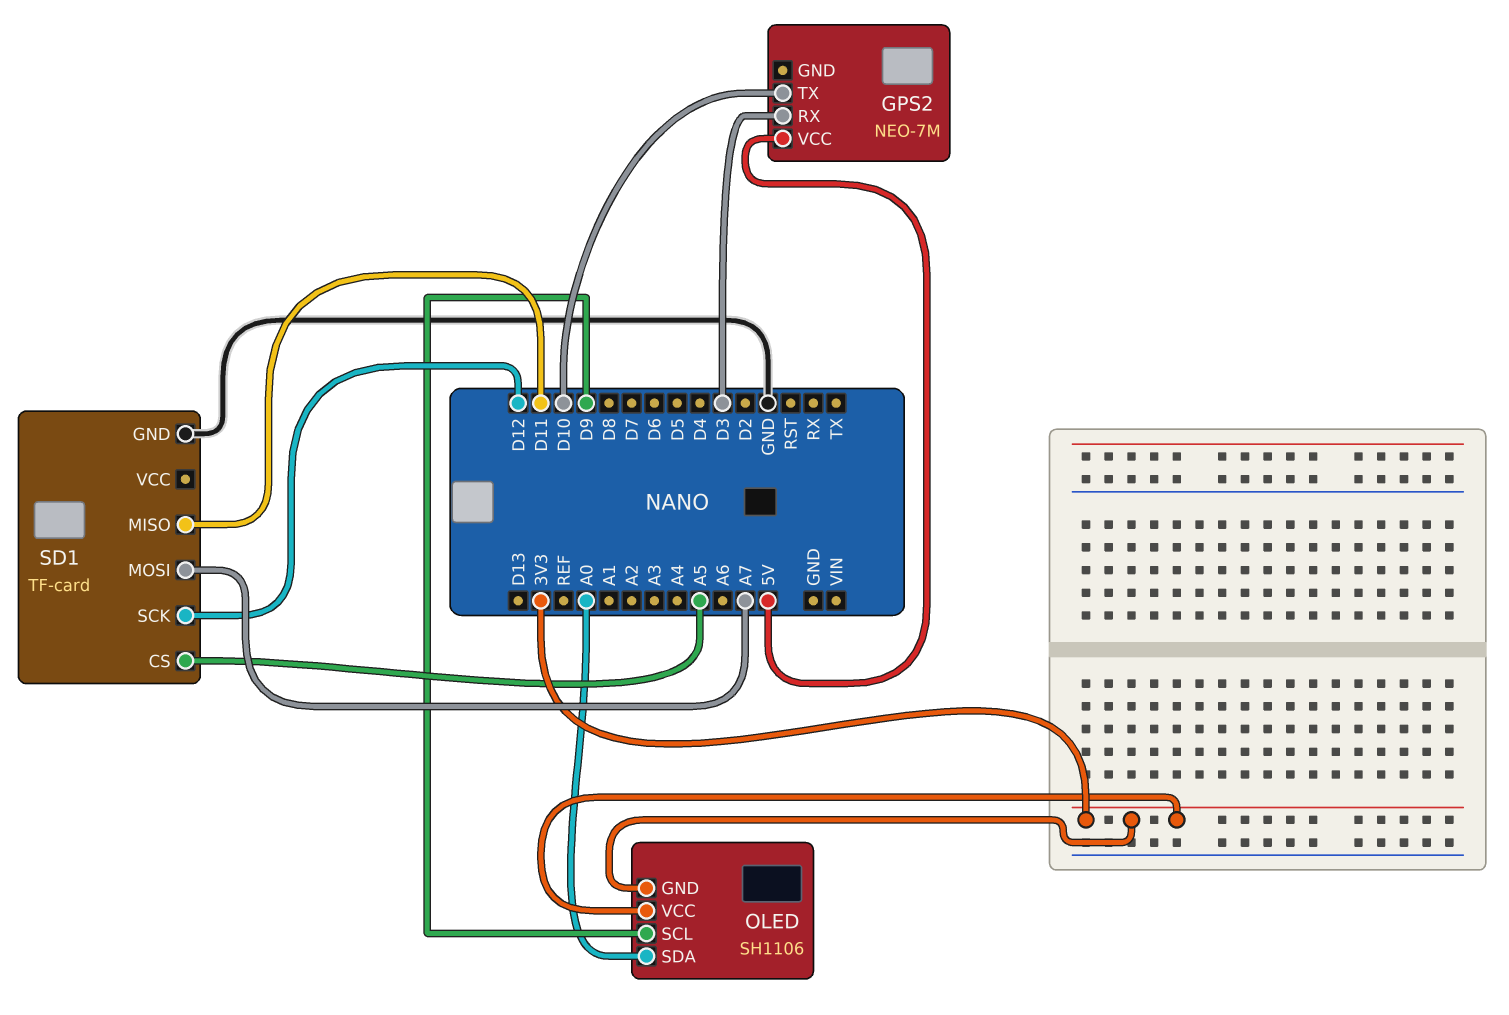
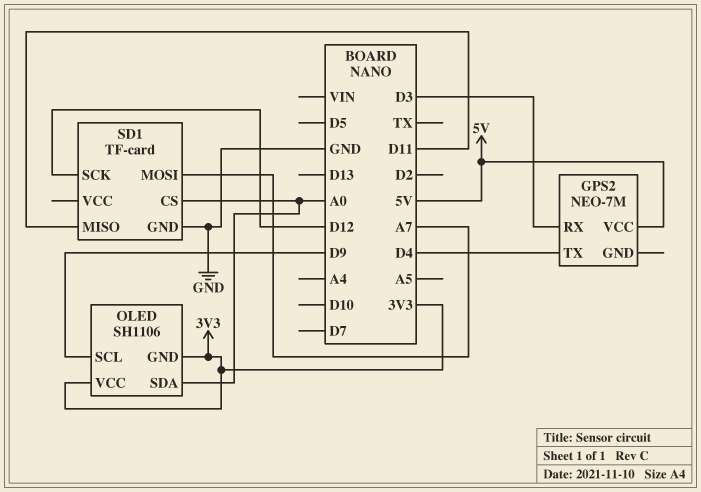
GPS2 pin TX: D10 -> D4
SD1 pin CS: A5 -> A0

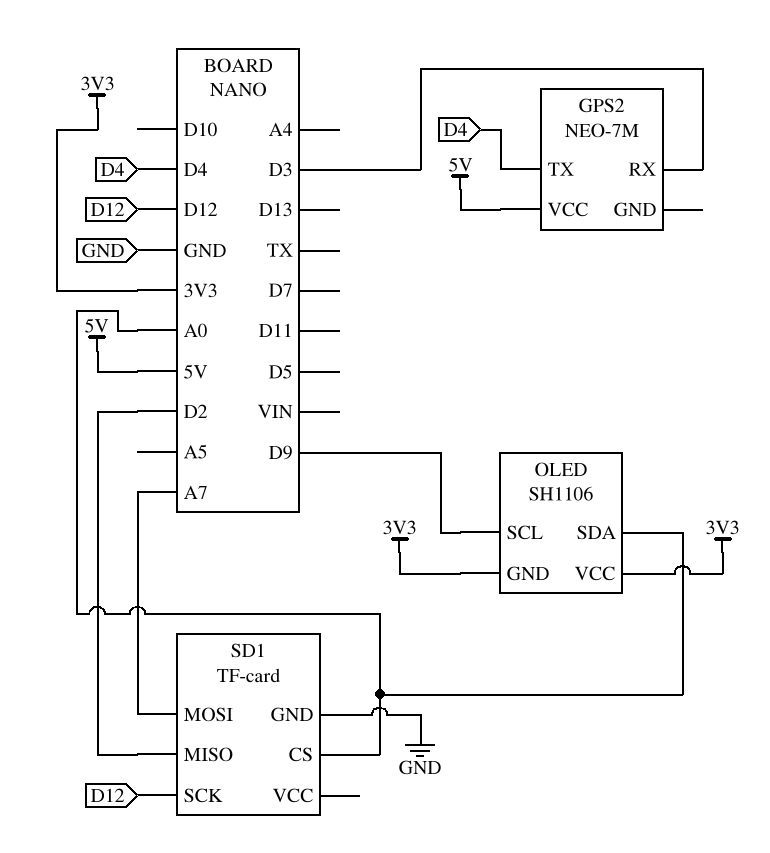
SD1 pin MISO: D11 -> D2

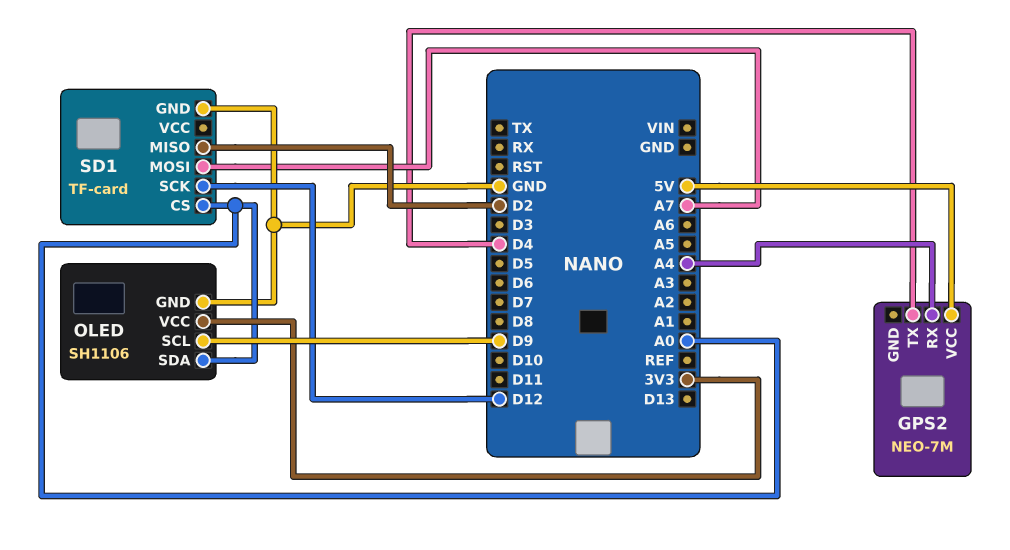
GPS2 pin RX: D3 -> A4
OLED pin GND: 3V3 -> GND

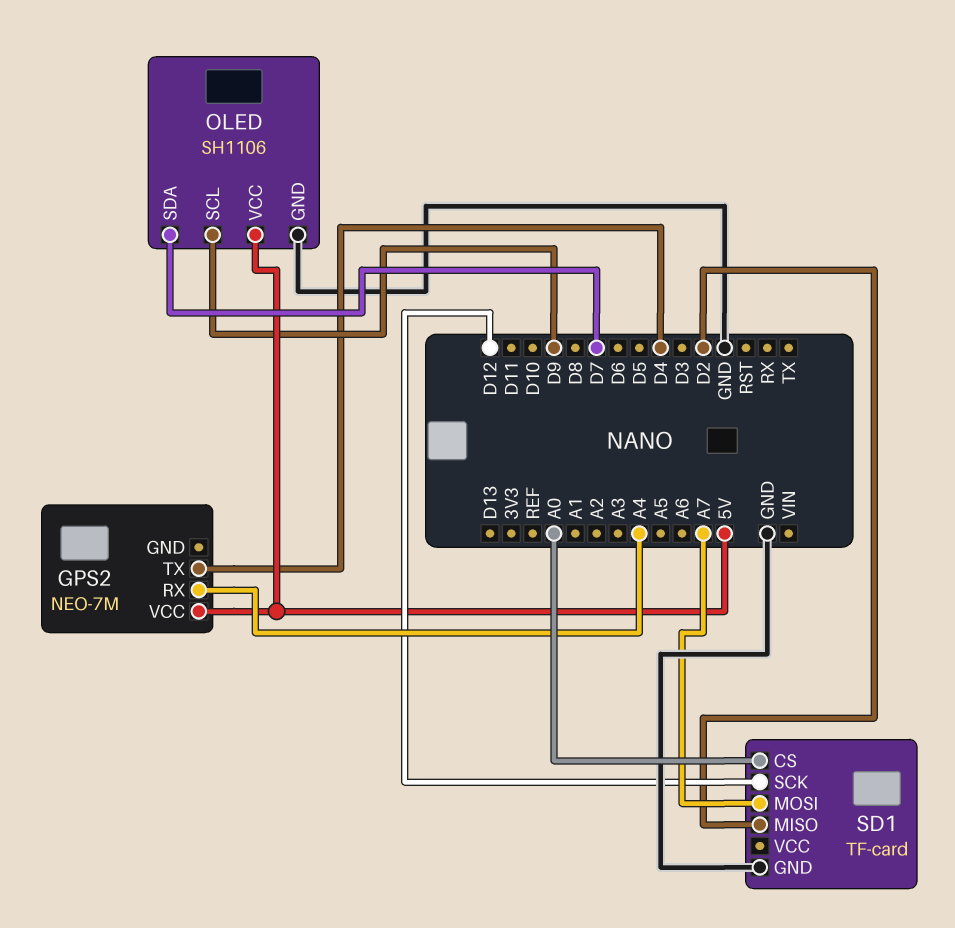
OLED pin SDA: A0 -> D7
OLED pin VCC: 3V3 -> 5V

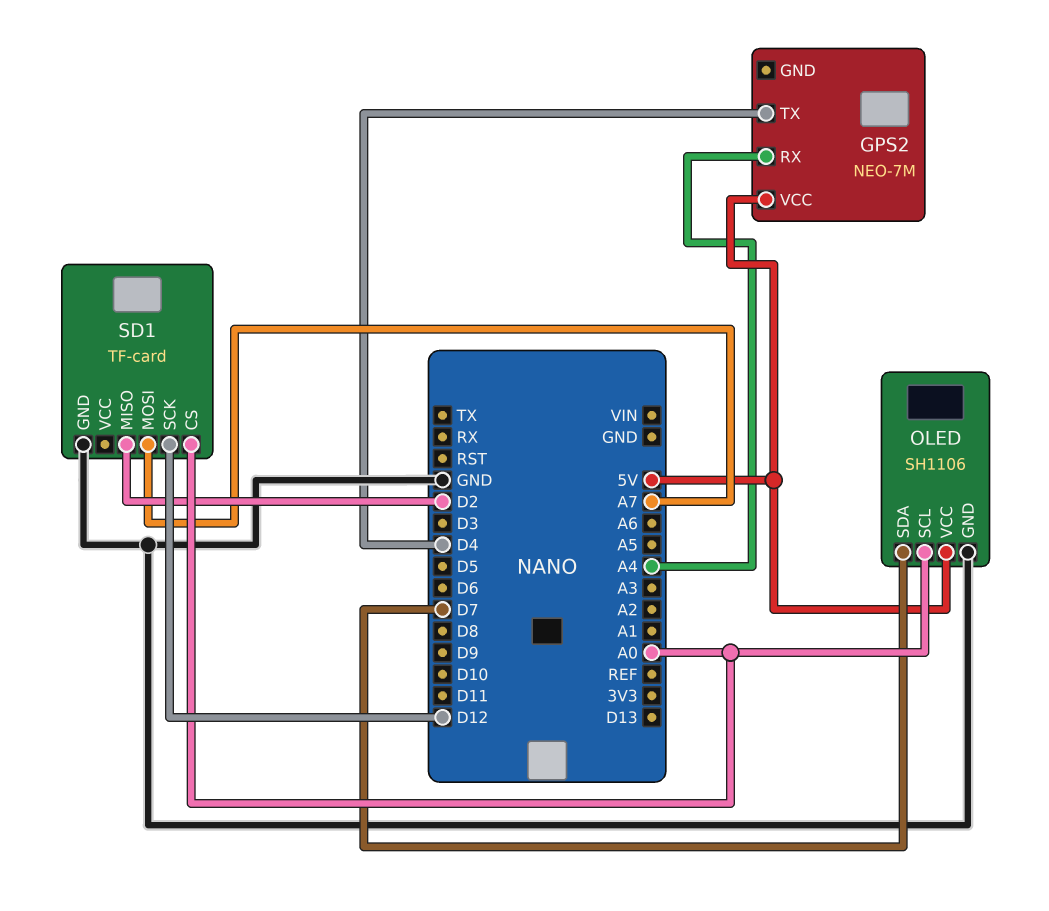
OLED pin SCL: D9 -> A0

